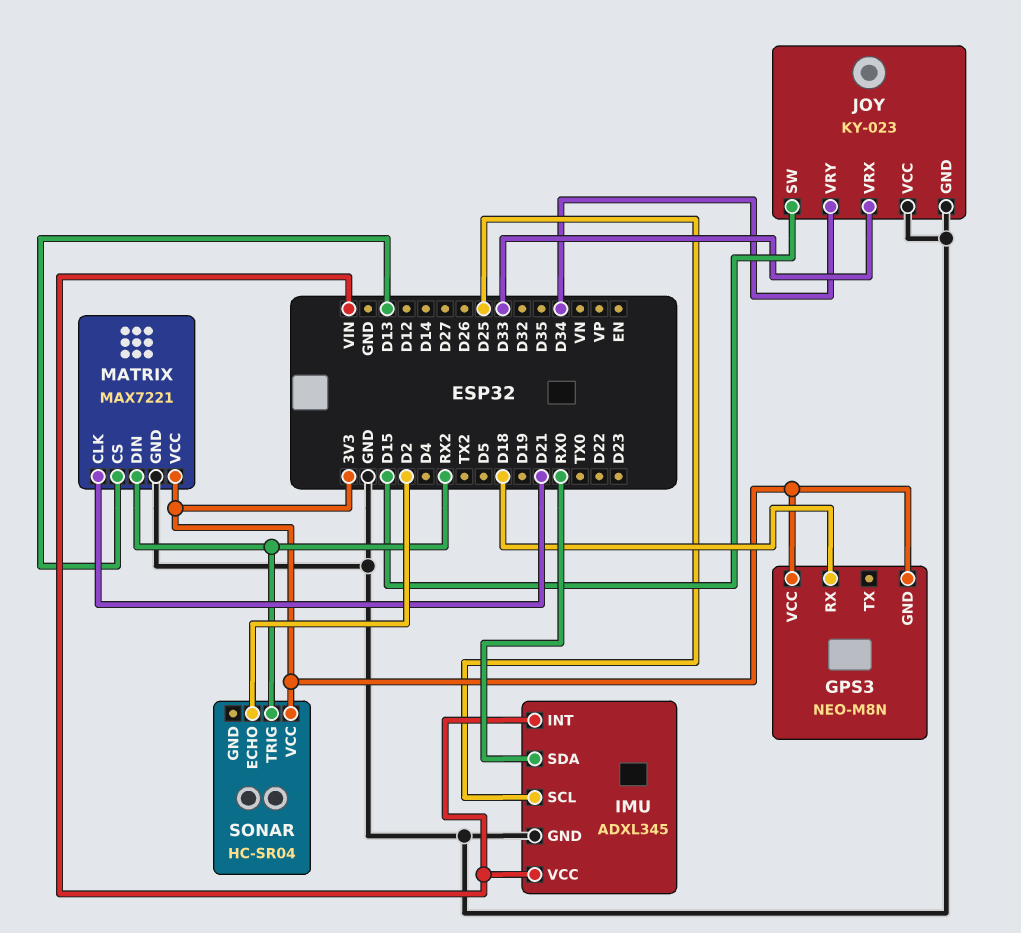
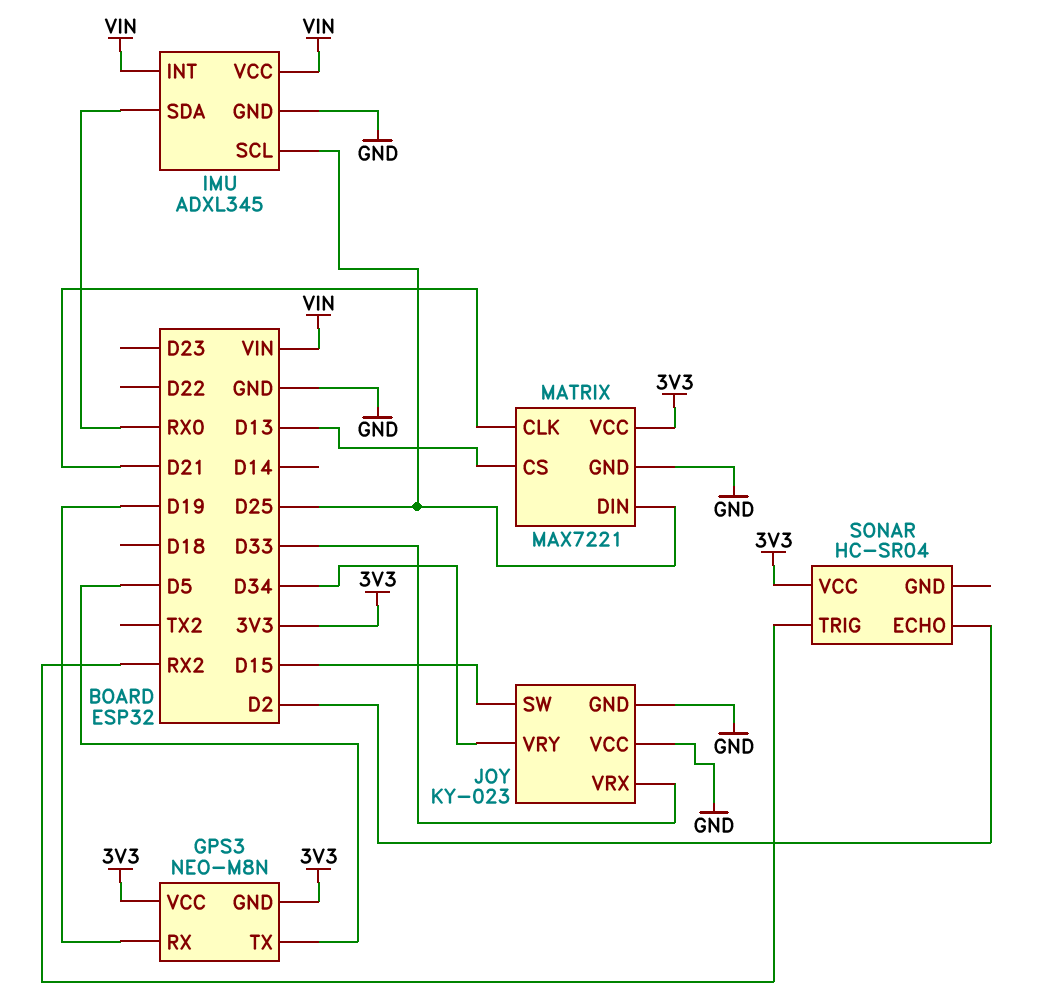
GPS3 pin RX: D18 -> D19
GPS3 pin TX: none -> D5
MATRIX pin DIN: RX2 -> D25

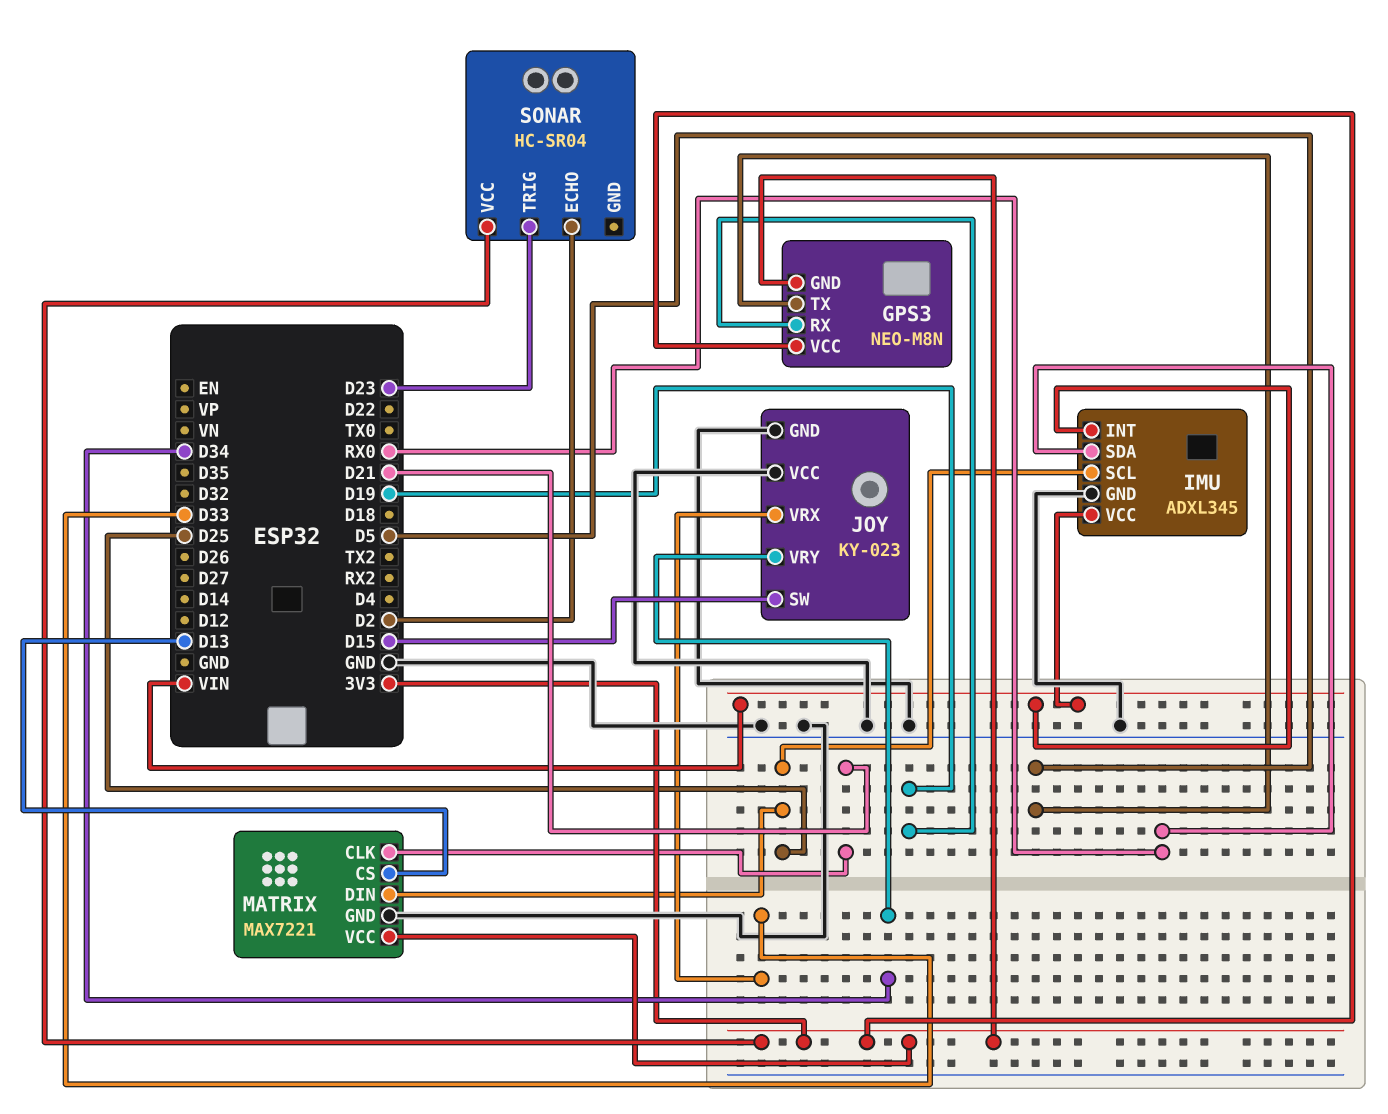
SONAR pin TRIG: RX2 -> D23

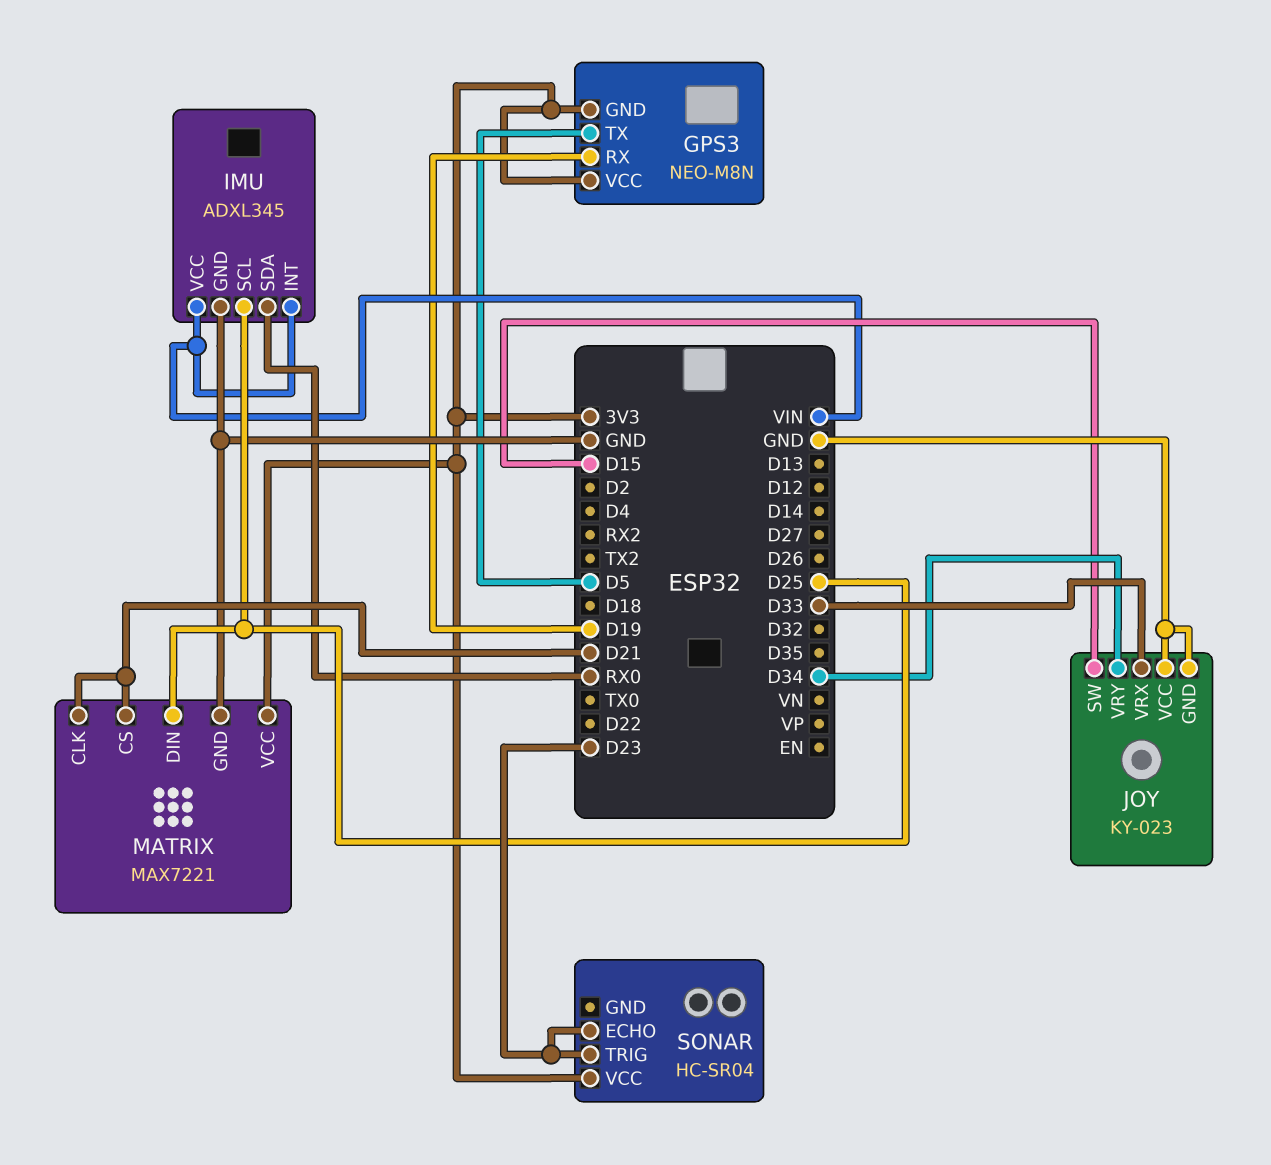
MATRIX pin CS: D13 -> D21
SONAR pin ECHO: D2 -> D23

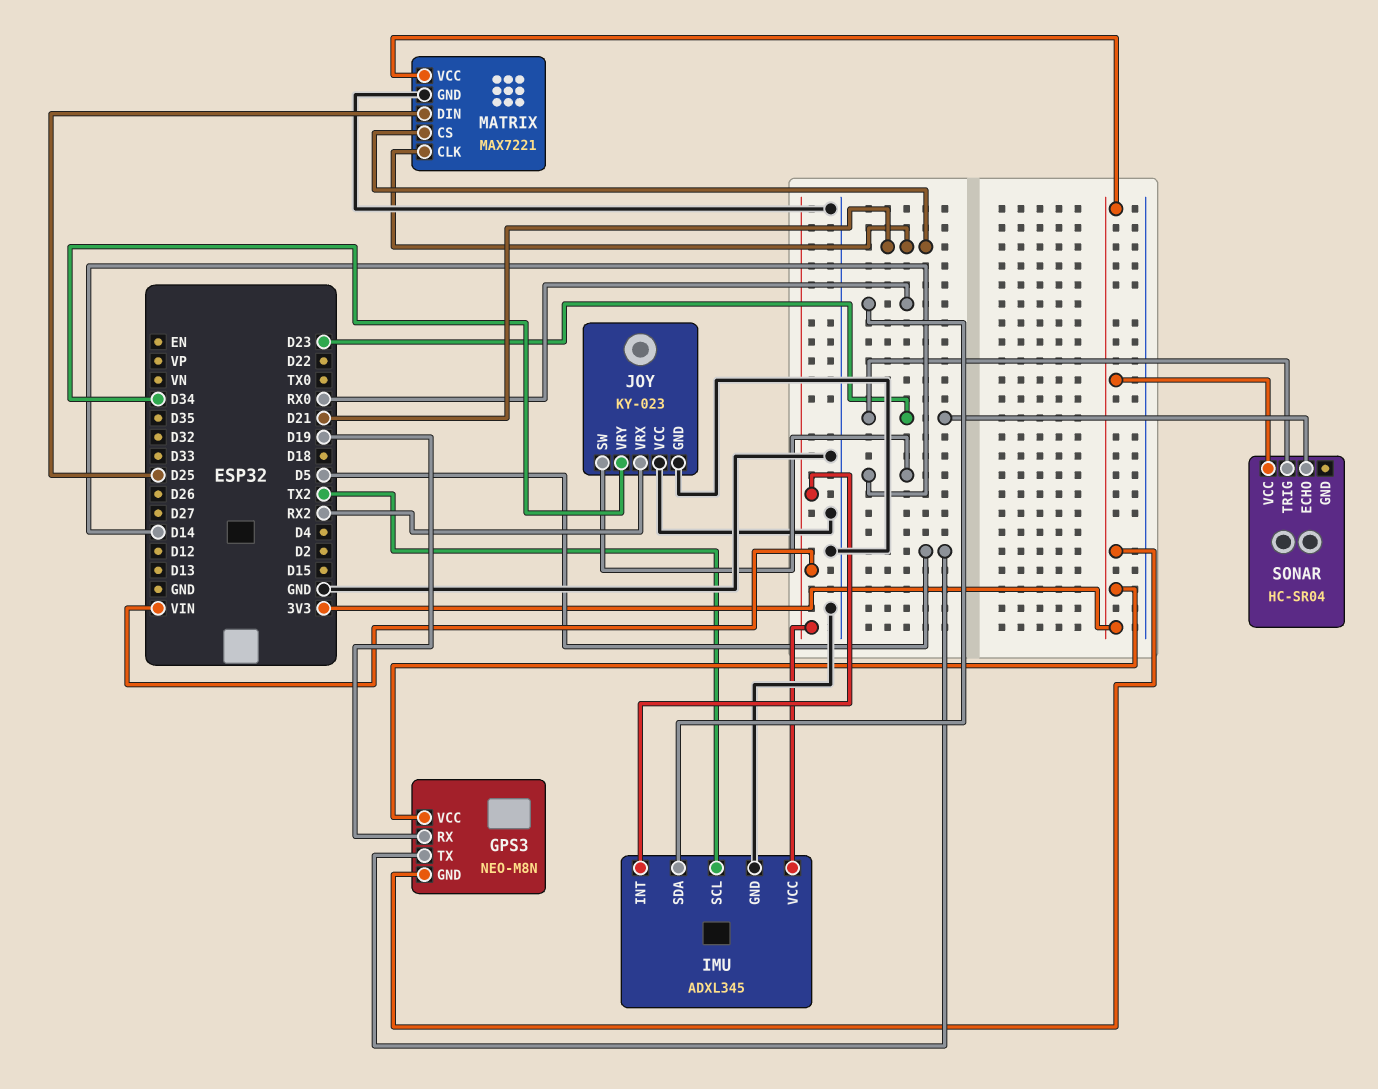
IMU pin SCL: D25 -> TX2
JOY pin SW: D15 -> D14
JOY pin VRX: D33 -> RX2

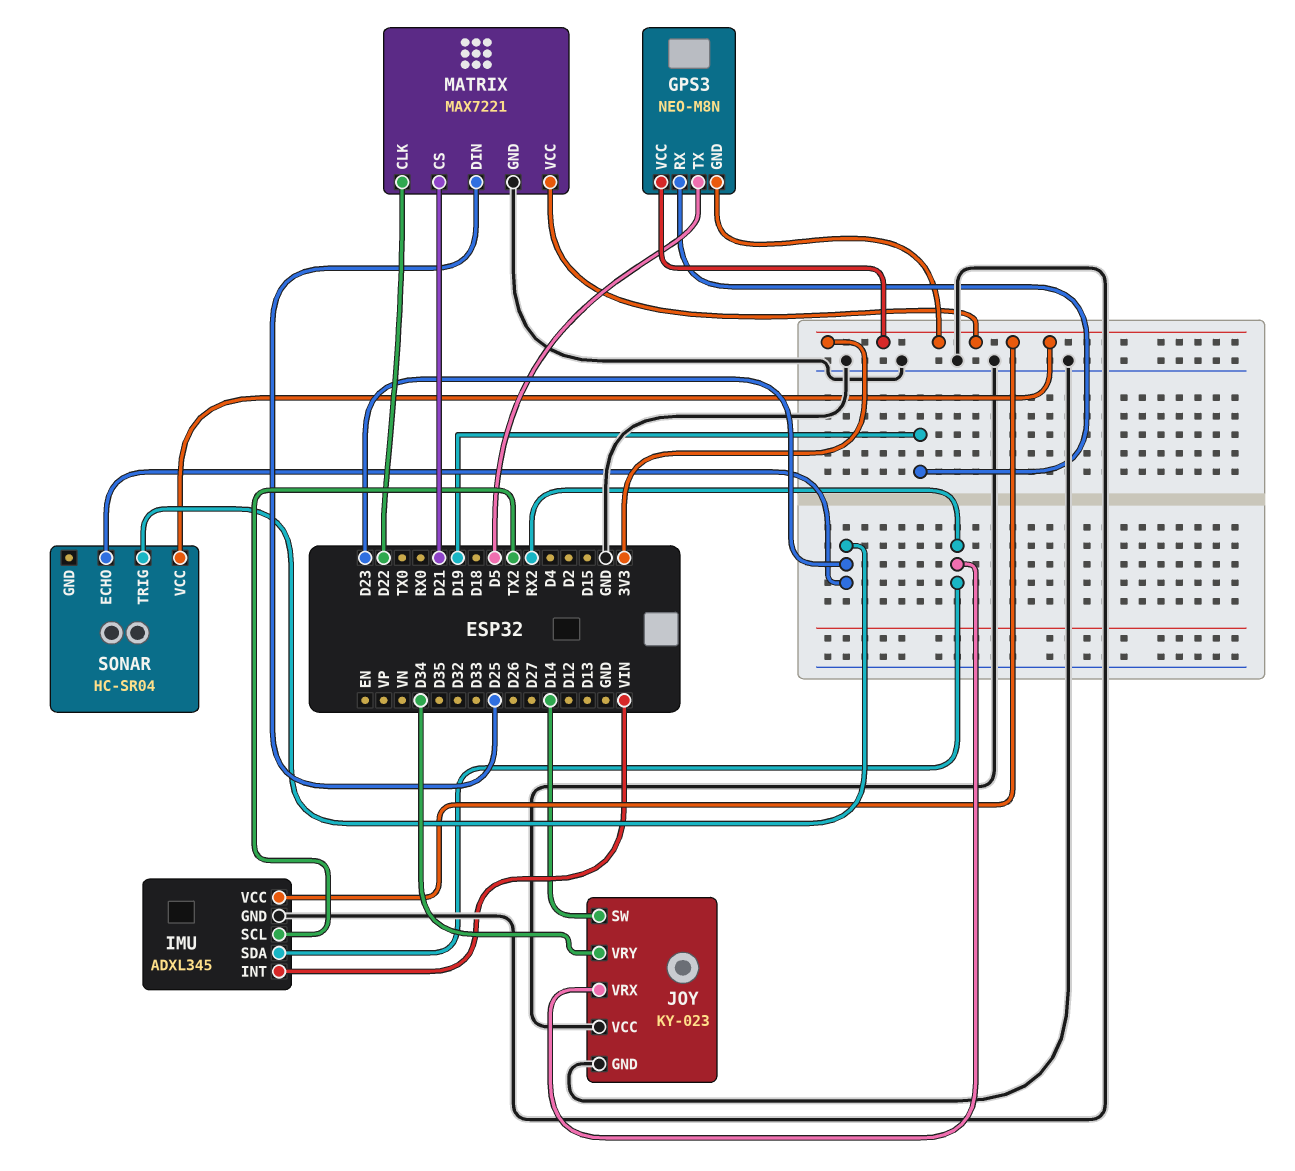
IMU pin SDA: RX0 -> RX2
IMU pin VCC: VIN -> 3V3
MATRIX pin CLK: D21 -> D22

